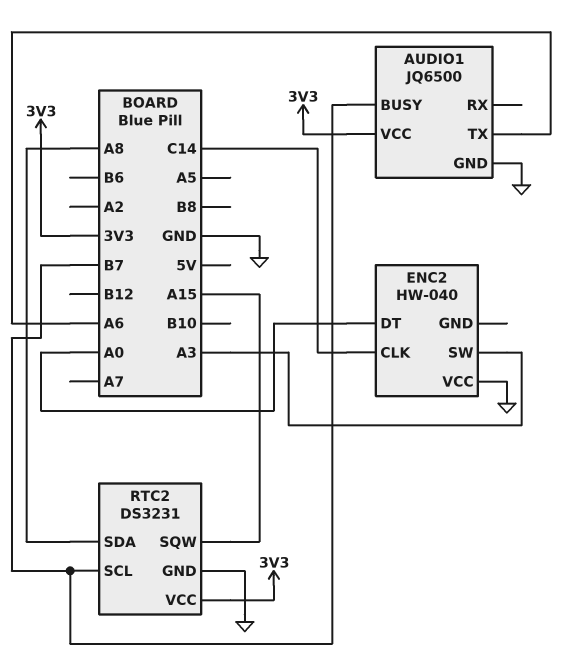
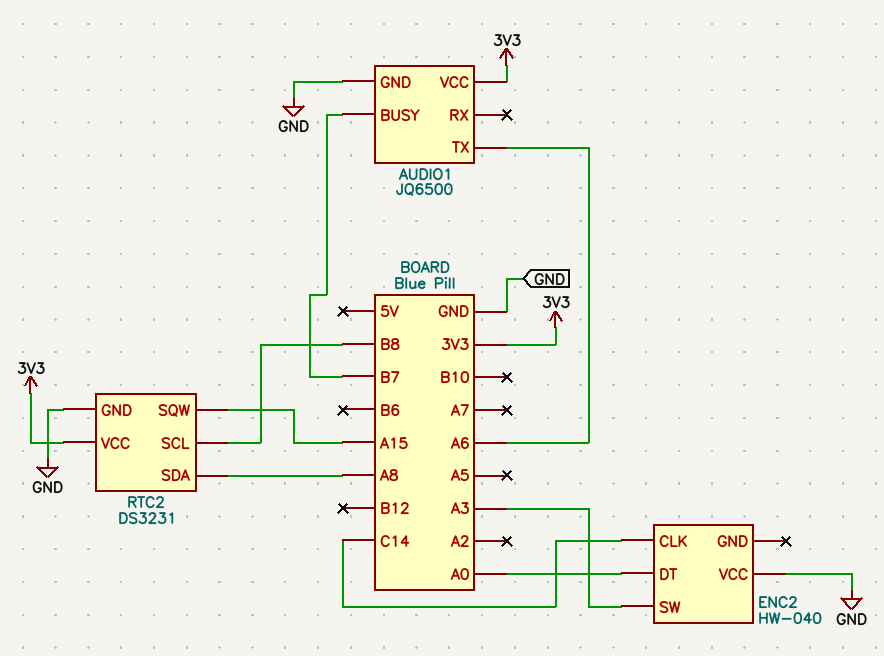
RTC2 pin SCL: B7 -> B8

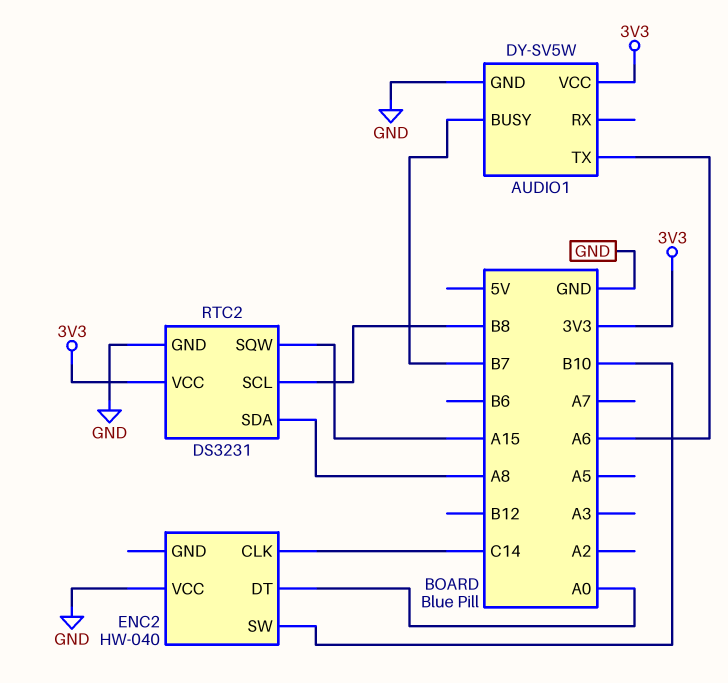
AUDIO1: JQ6500 -> DY-SV5W
ENC2 pin SW: A3 -> B10

